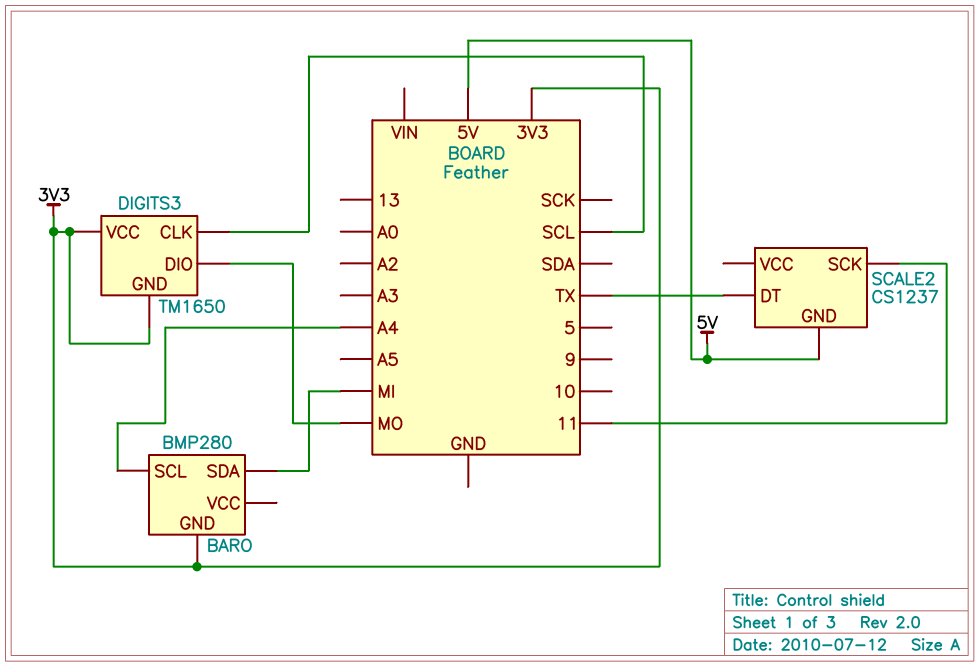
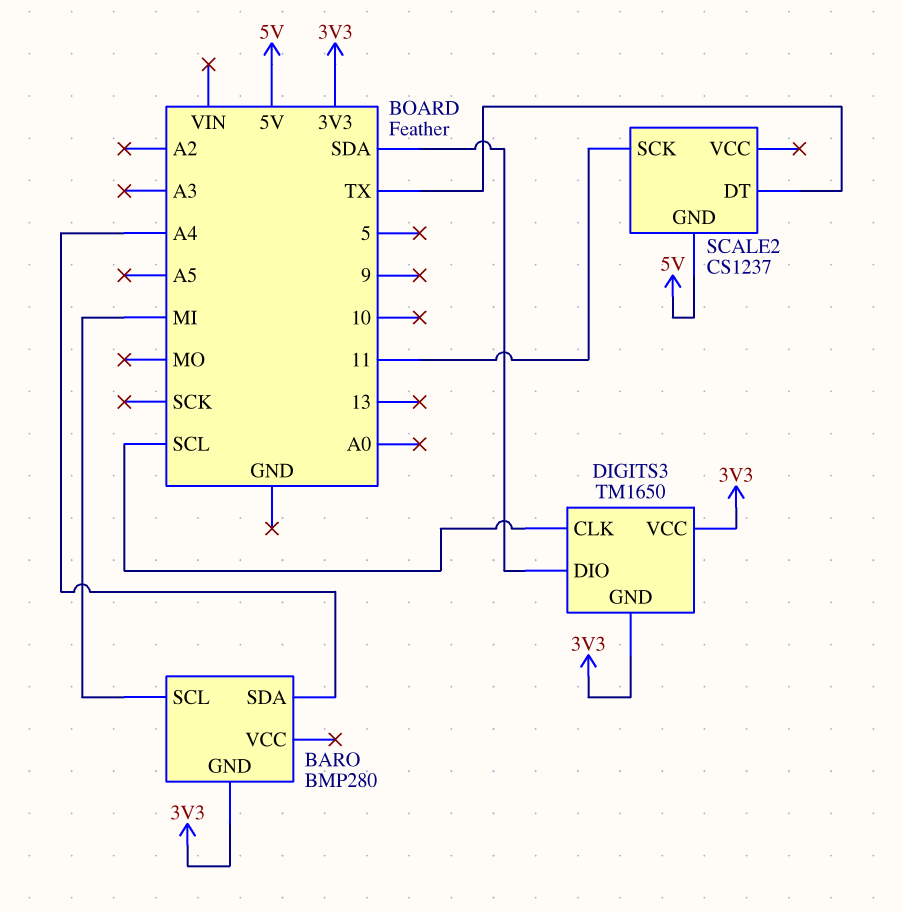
BARO pin SCL: A4 -> MI
BARO pin SDA: MI -> A4
DIGITS3 pin DIO: MO -> SDA

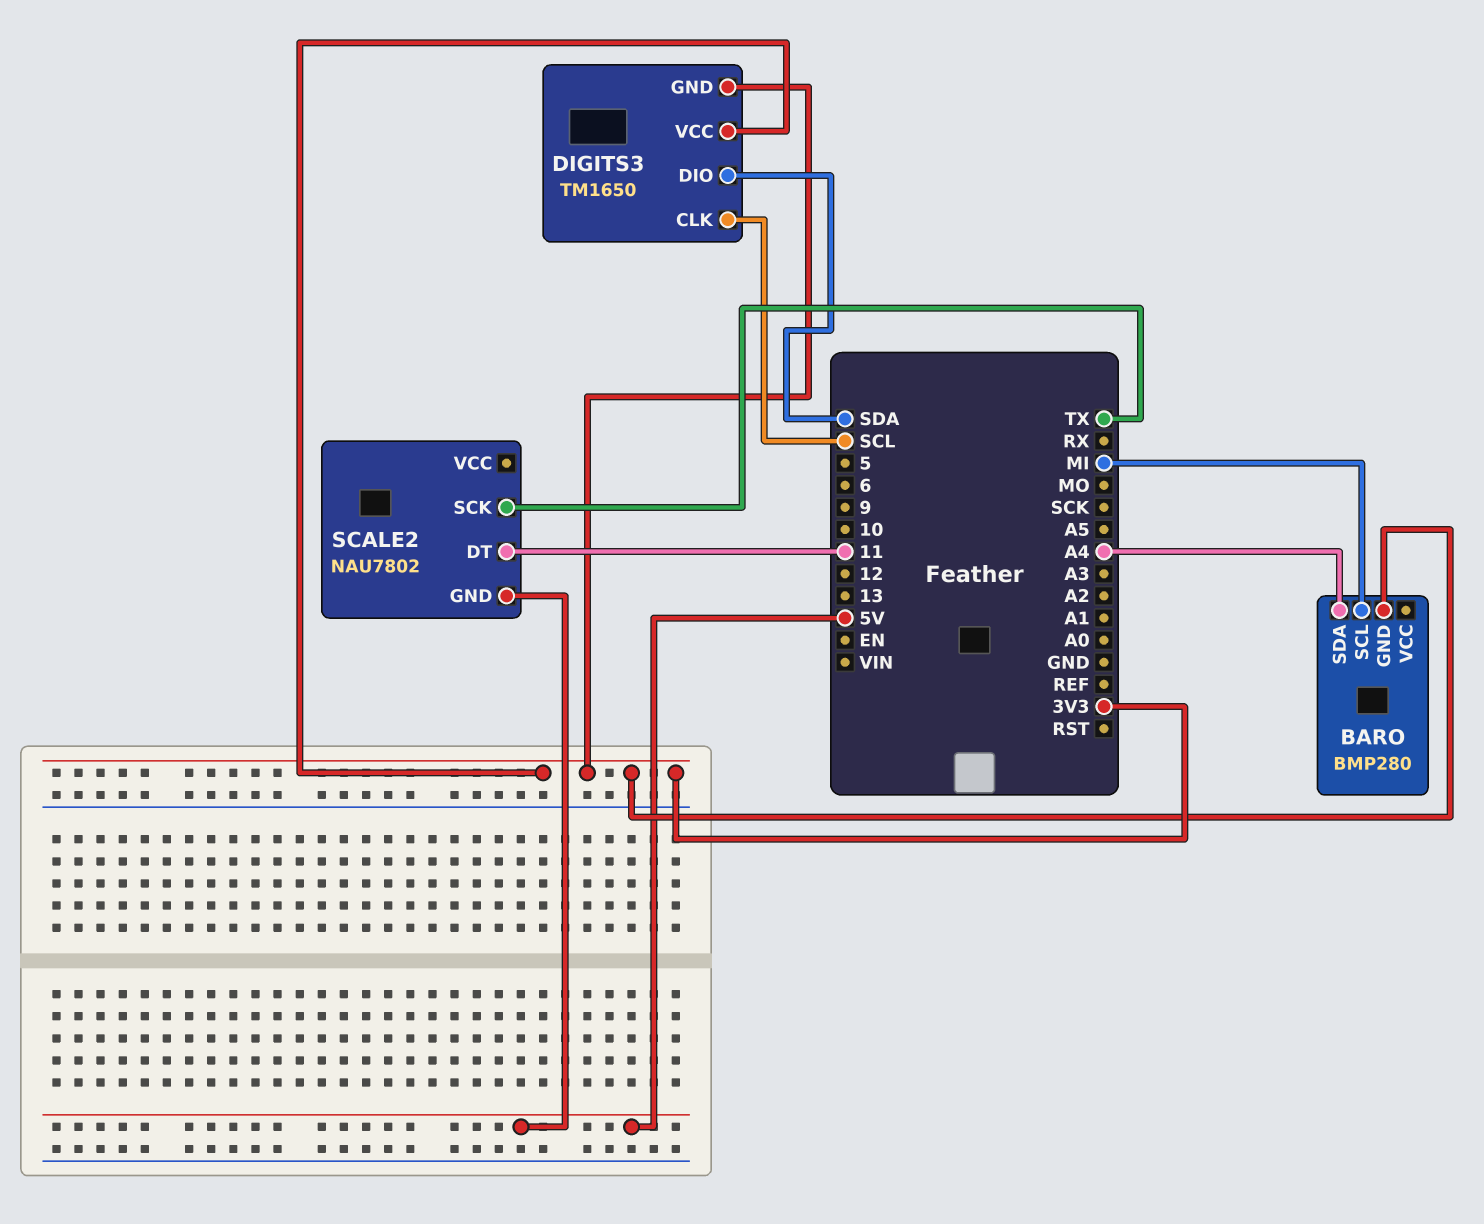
SCALE2: CS1237 -> NAU7802
SCALE2 pin DT: TX -> 11
SCALE2 pin SCK: 11 -> TX

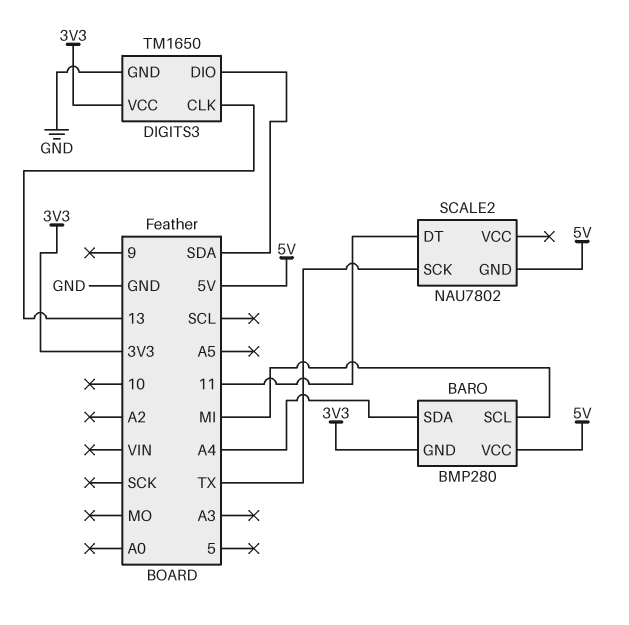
BARO pin VCC: none -> 5V
DIGITS3 pin CLK: SCL -> 13
DIGITS3 pin GND: 3V3 -> GND

